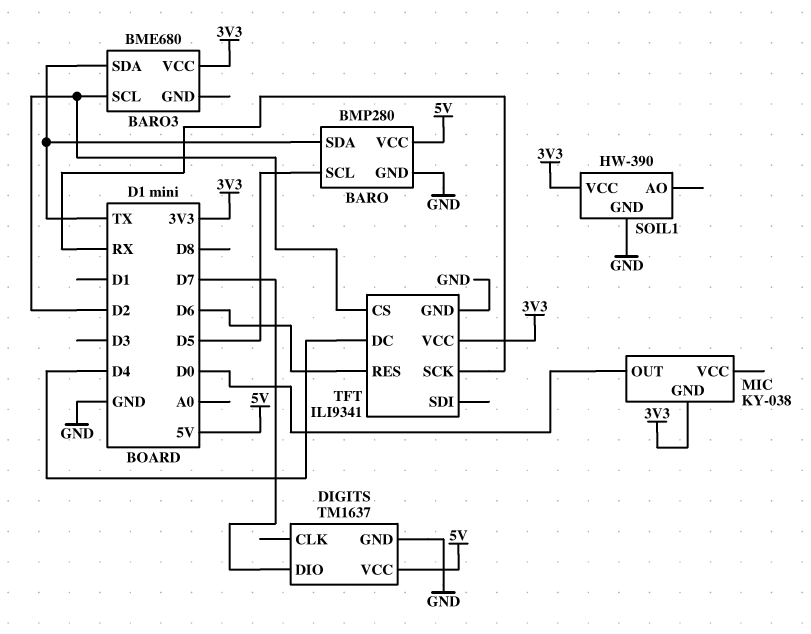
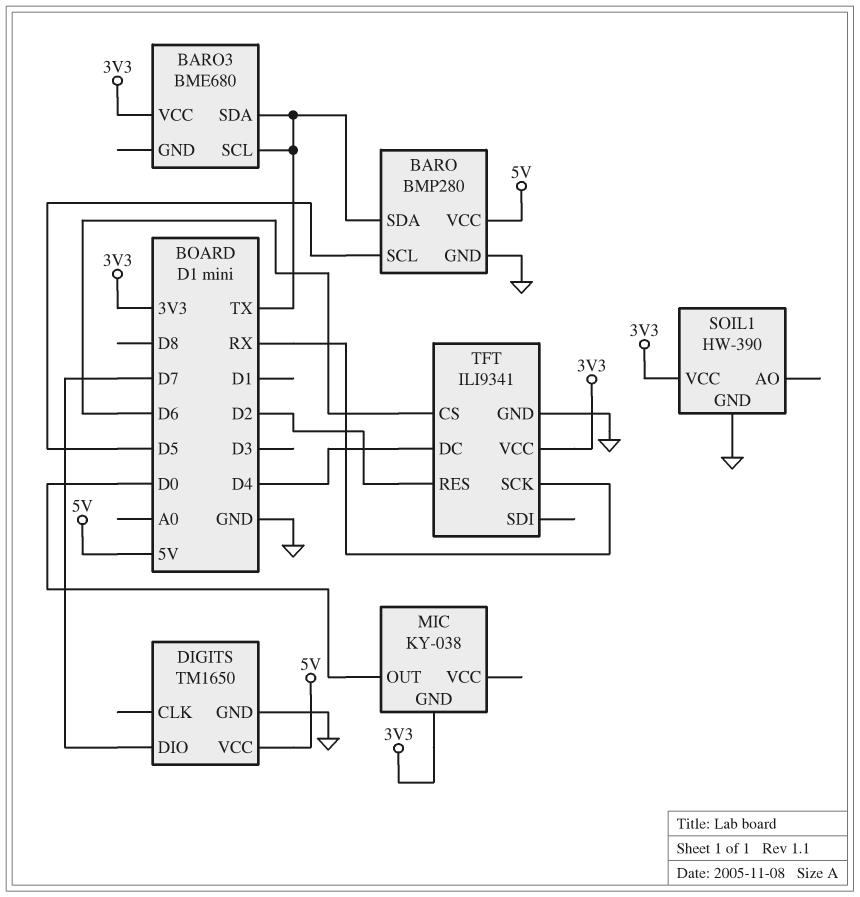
BARO3 pin SCL: D2 -> TX
DIGITS: TM1637 -> TM1650
TFT pin CS: D2 -> D6
TFT pin RES: D6 -> D2

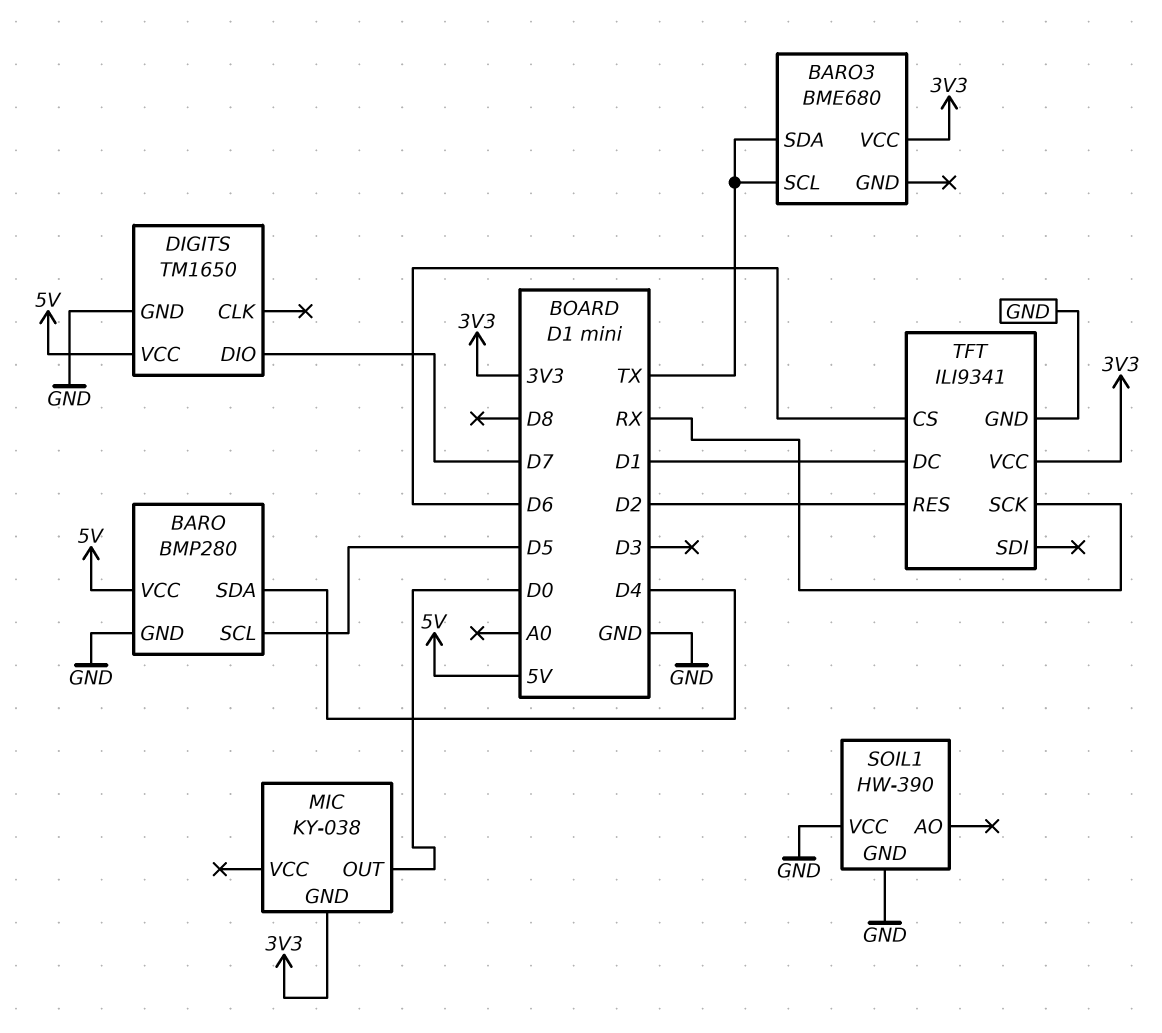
BARO pin SDA: TX -> D4
SOIL1 pin VCC: 3V3 -> GND
TFT pin DC: D4 -> D1

